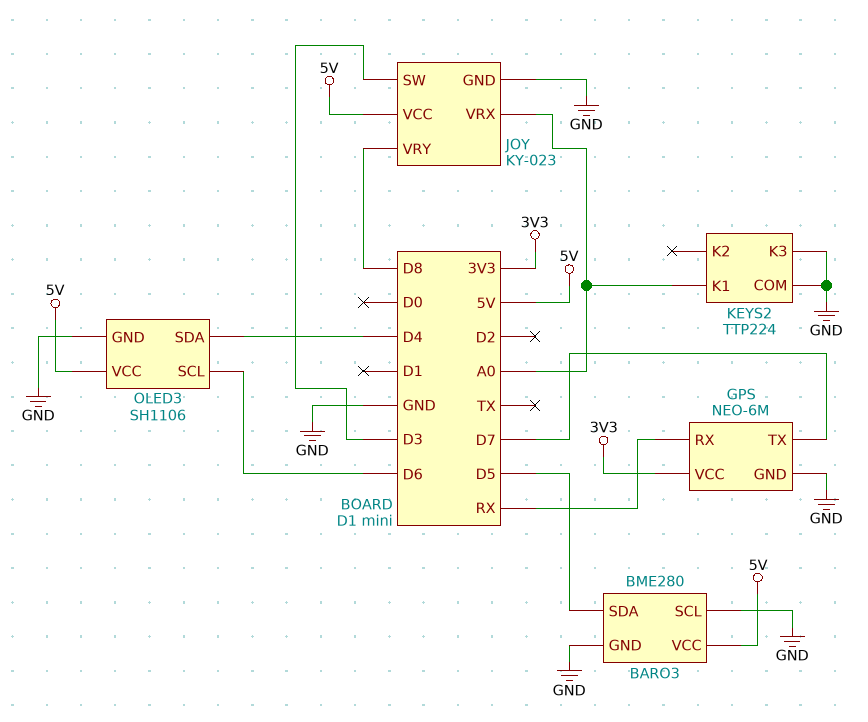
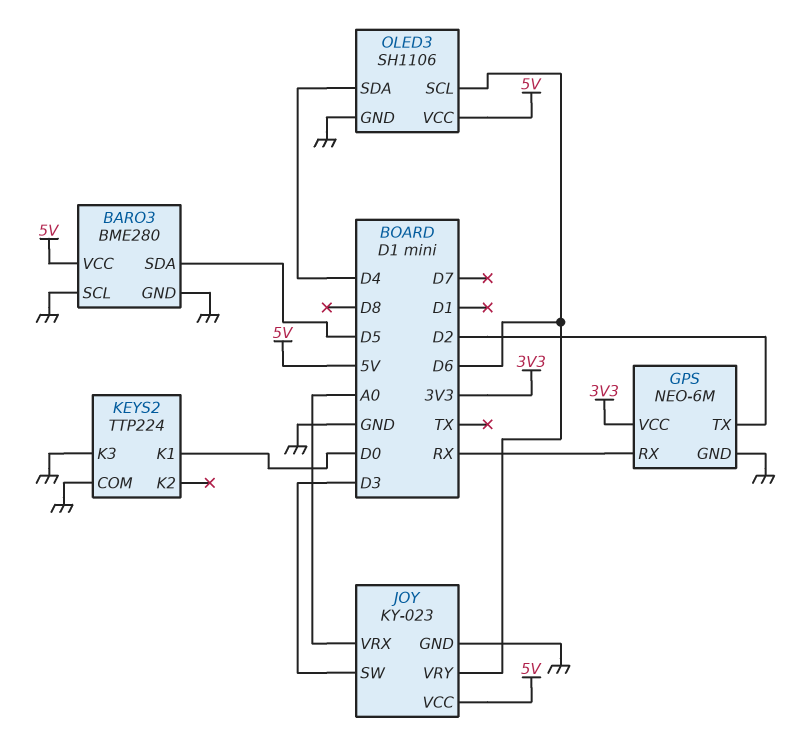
GPS pin TX: D7 -> D2
JOY pin VRY: D8 -> D6
KEYS2 pin K1: A0 -> D0

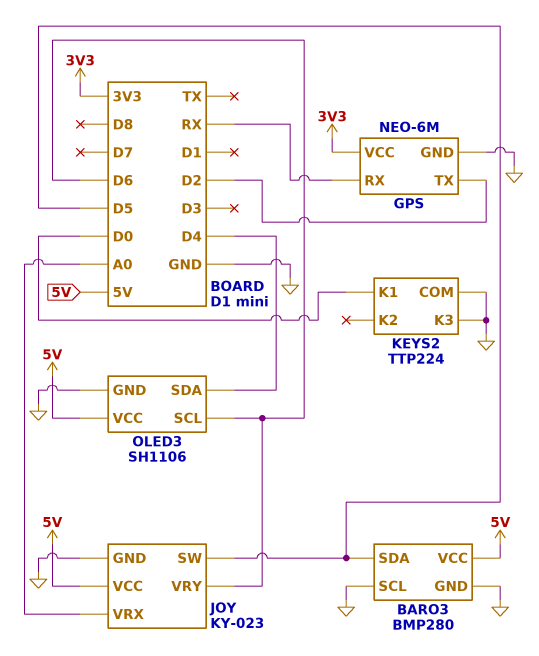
BARO3: BME280 -> BMP280
JOY pin SW: D3 -> D5

